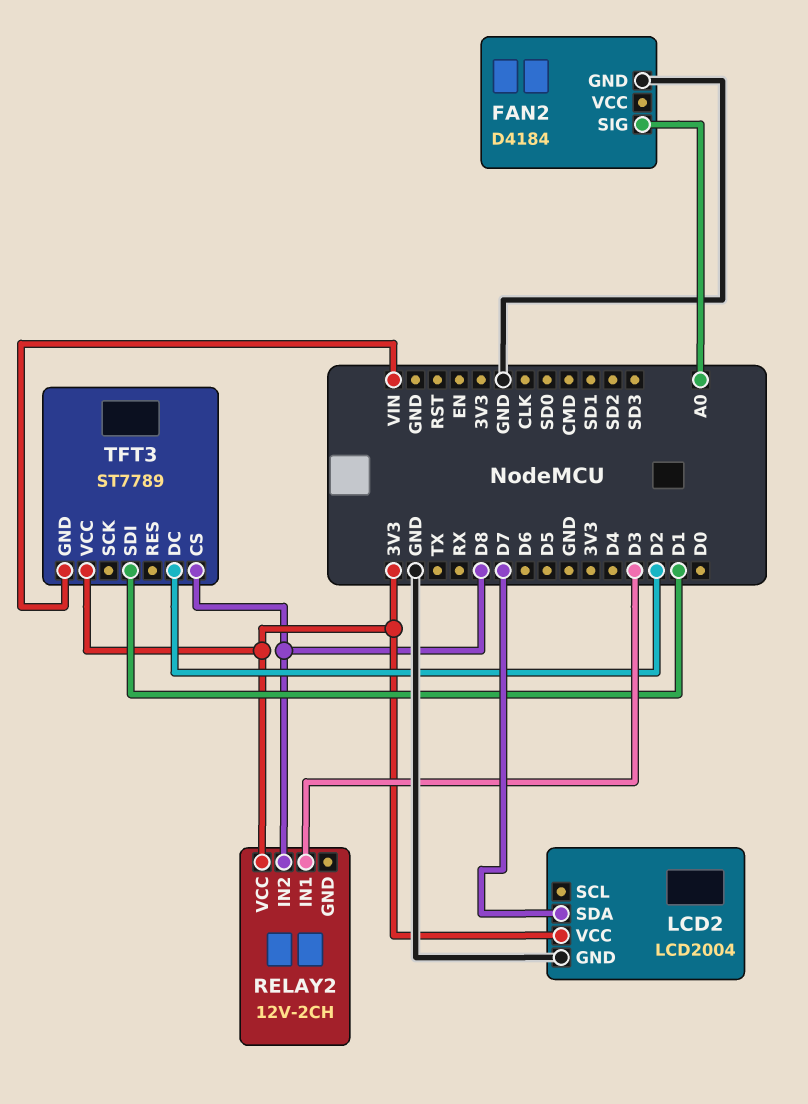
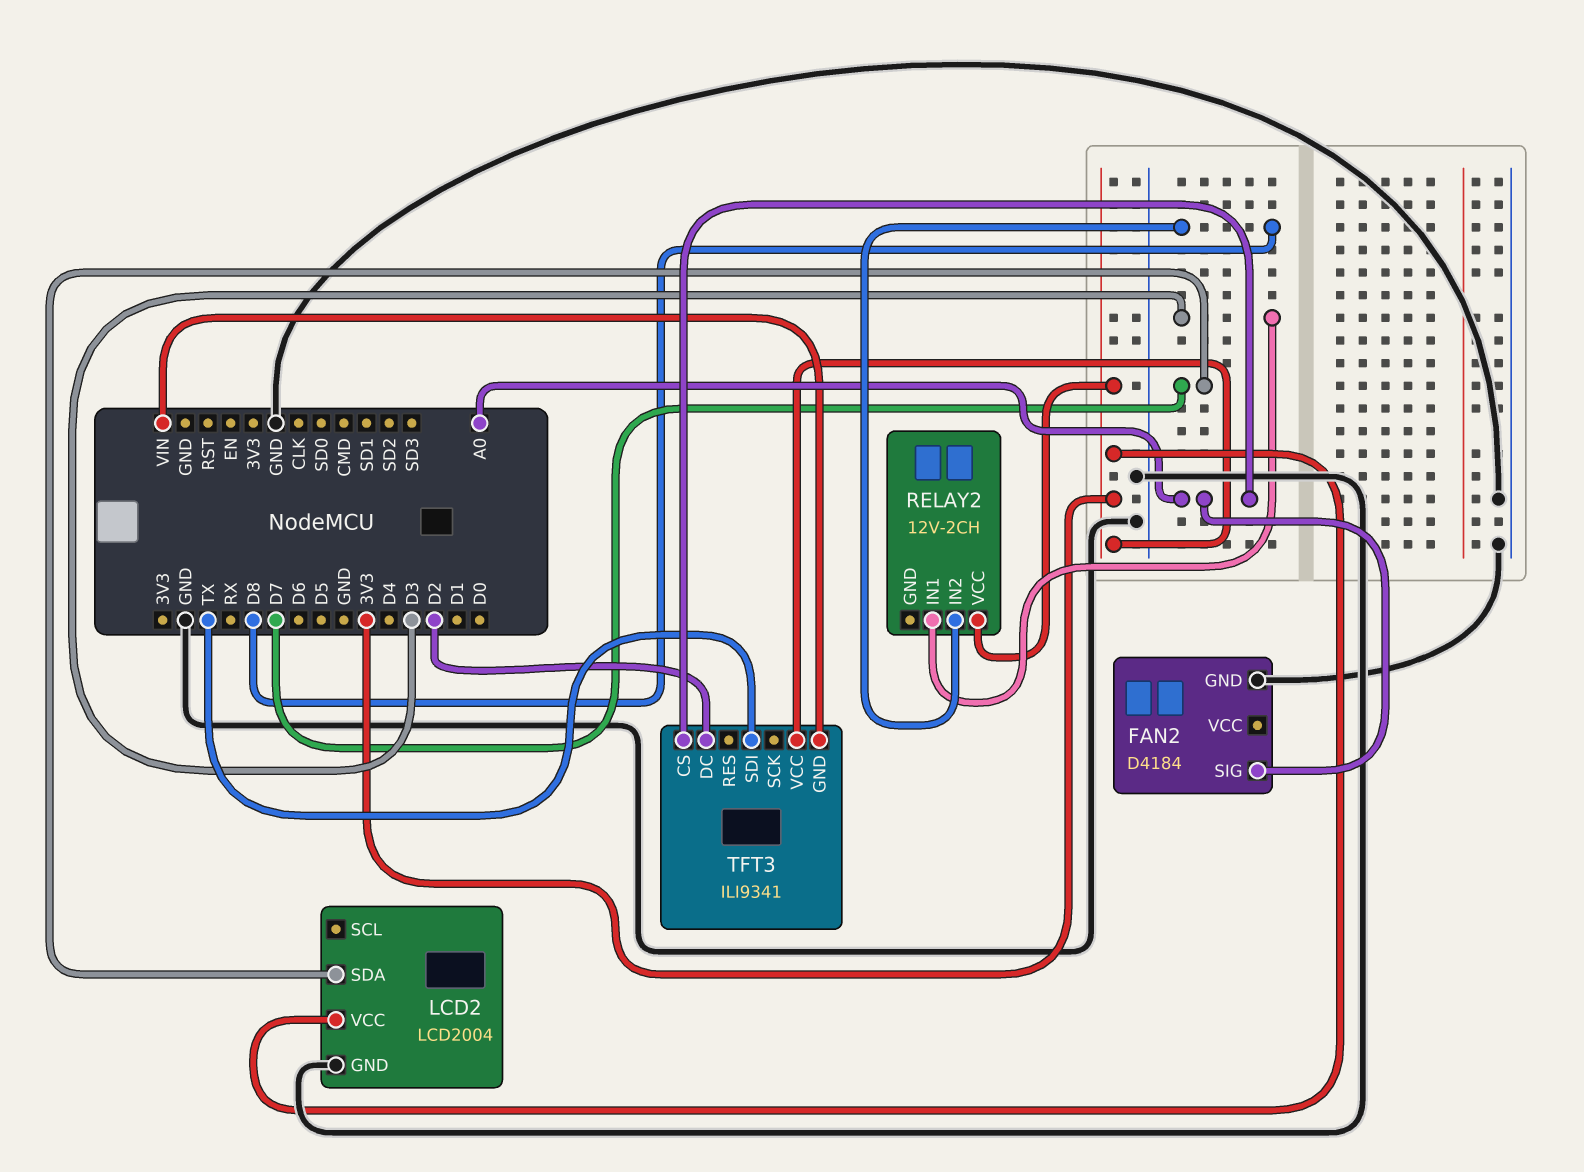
TFT3: ST7789 -> ILI9341
TFT3 pin CS: D8 -> A0
TFT3 pin SDI: D1 -> TX

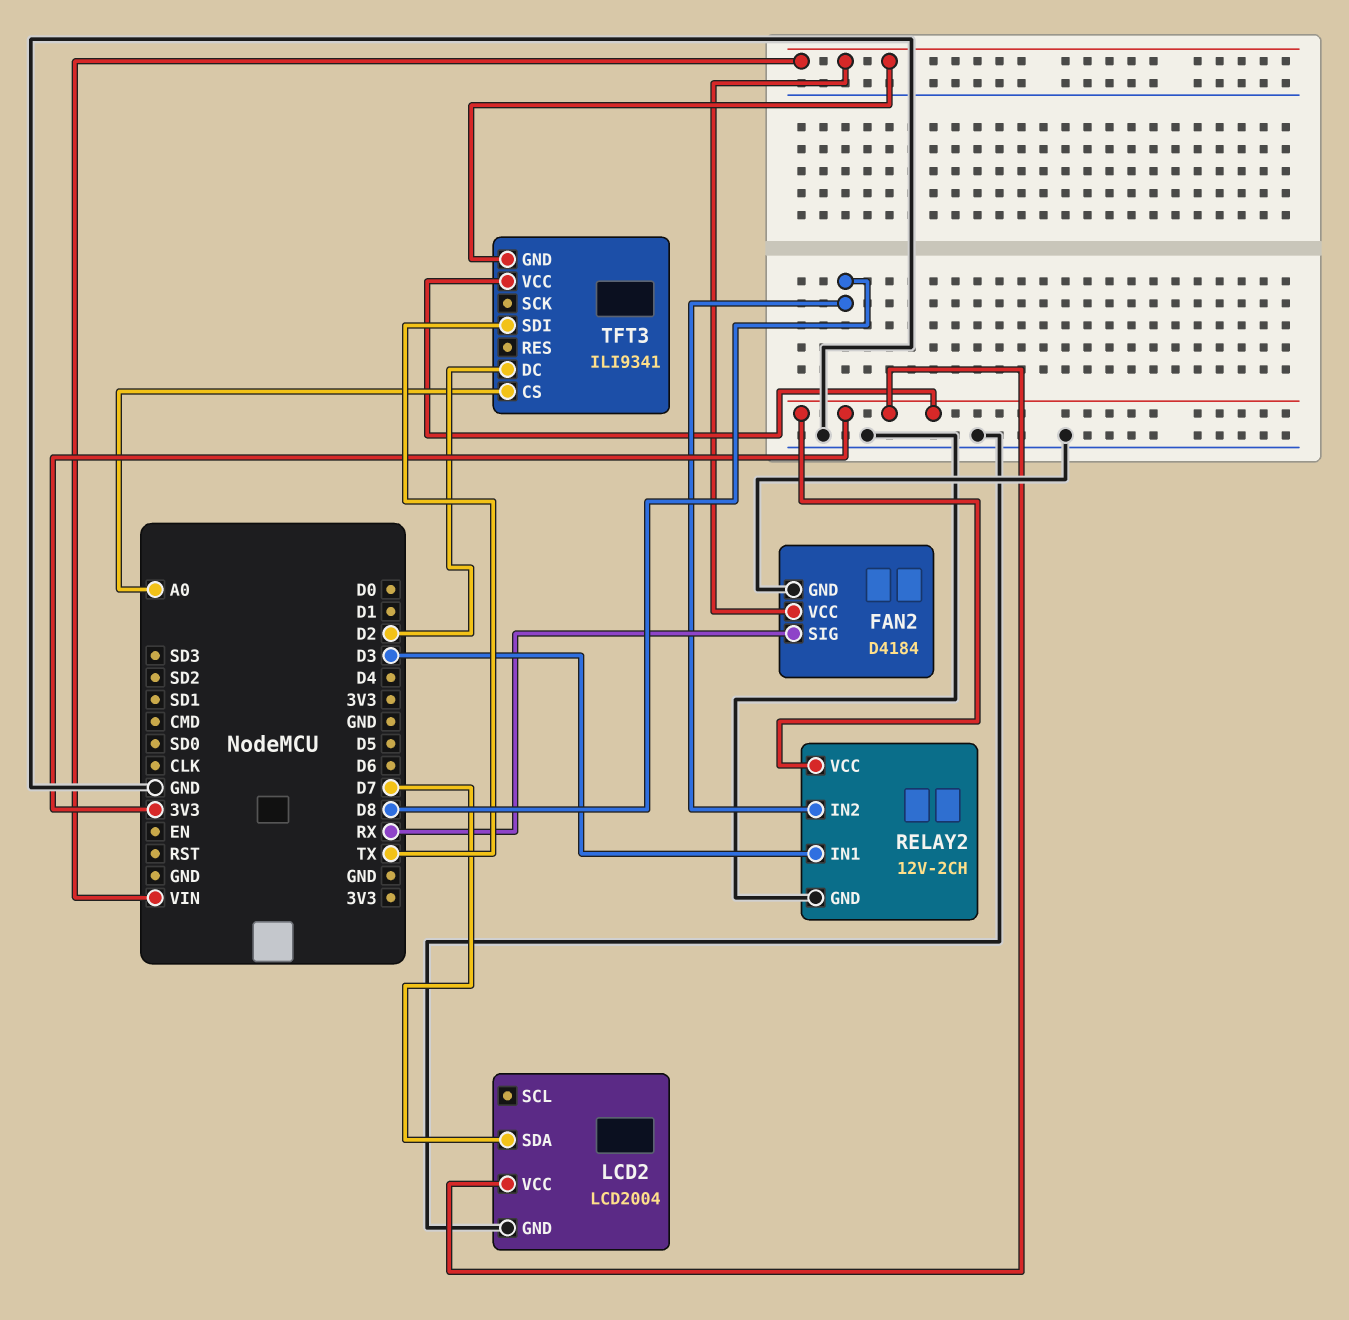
FAN2 pin SIG: A0 -> RX
FAN2 pin VCC: none -> VIN
RELAY2 pin GND: none -> GND

